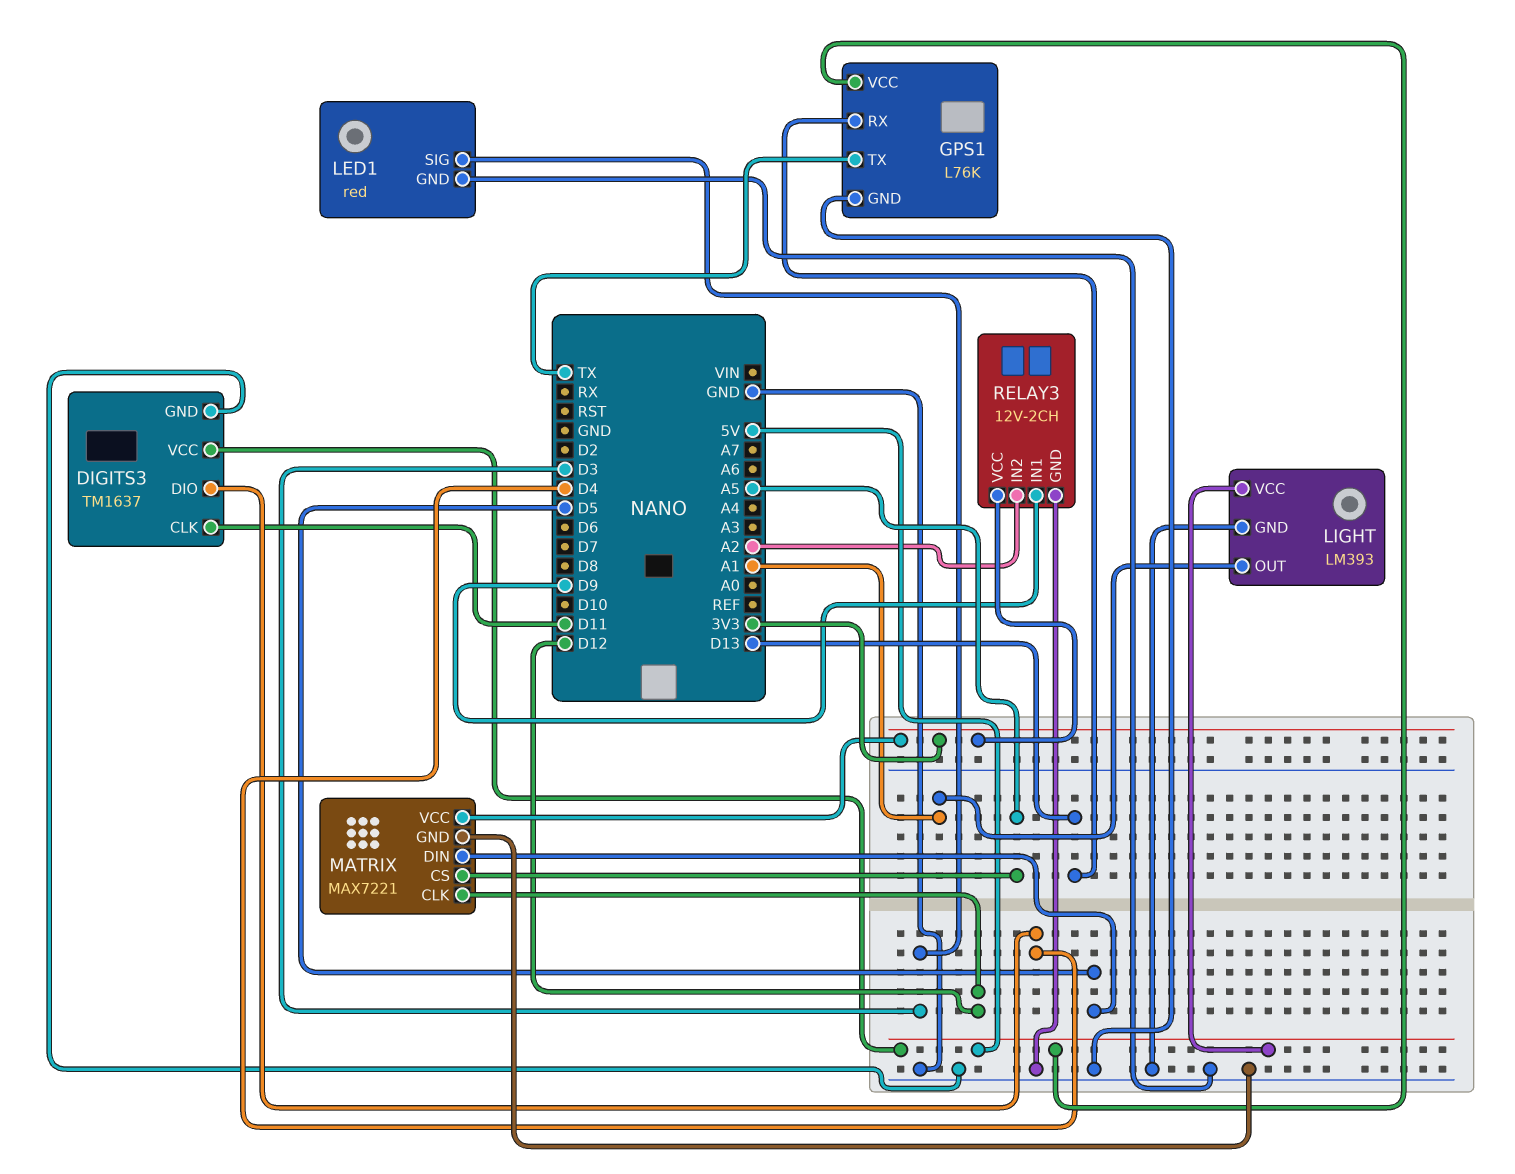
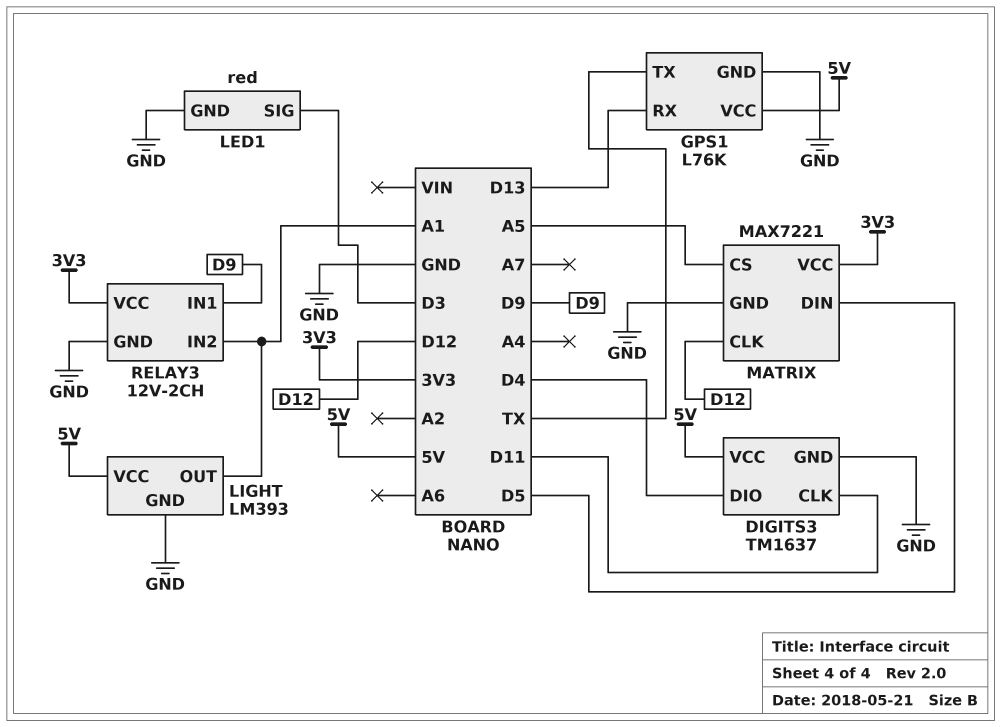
RELAY3 pin IN2: A2 -> A1

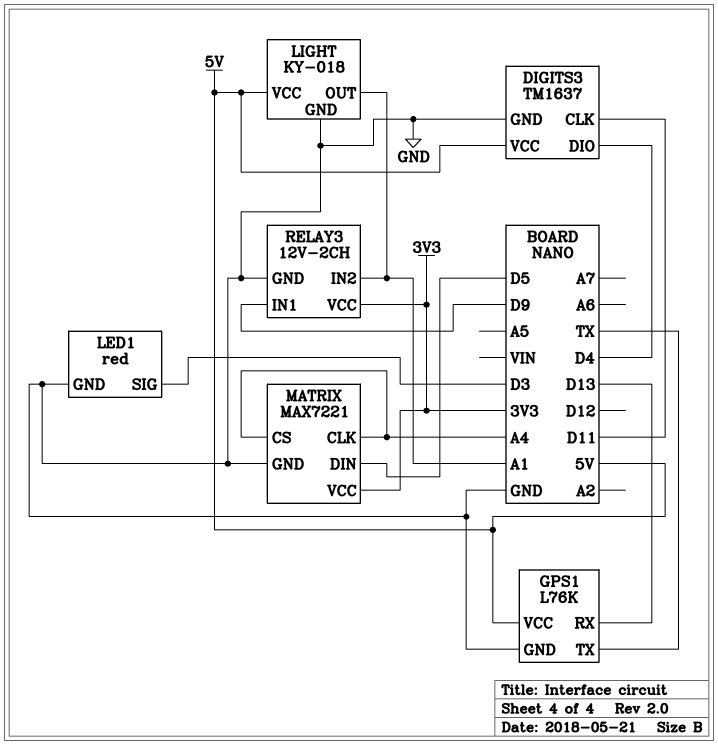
LIGHT: LM393 -> KY-018
MATRIX pin CLK: D12 -> A4
MATRIX pin CS: A5 -> A4

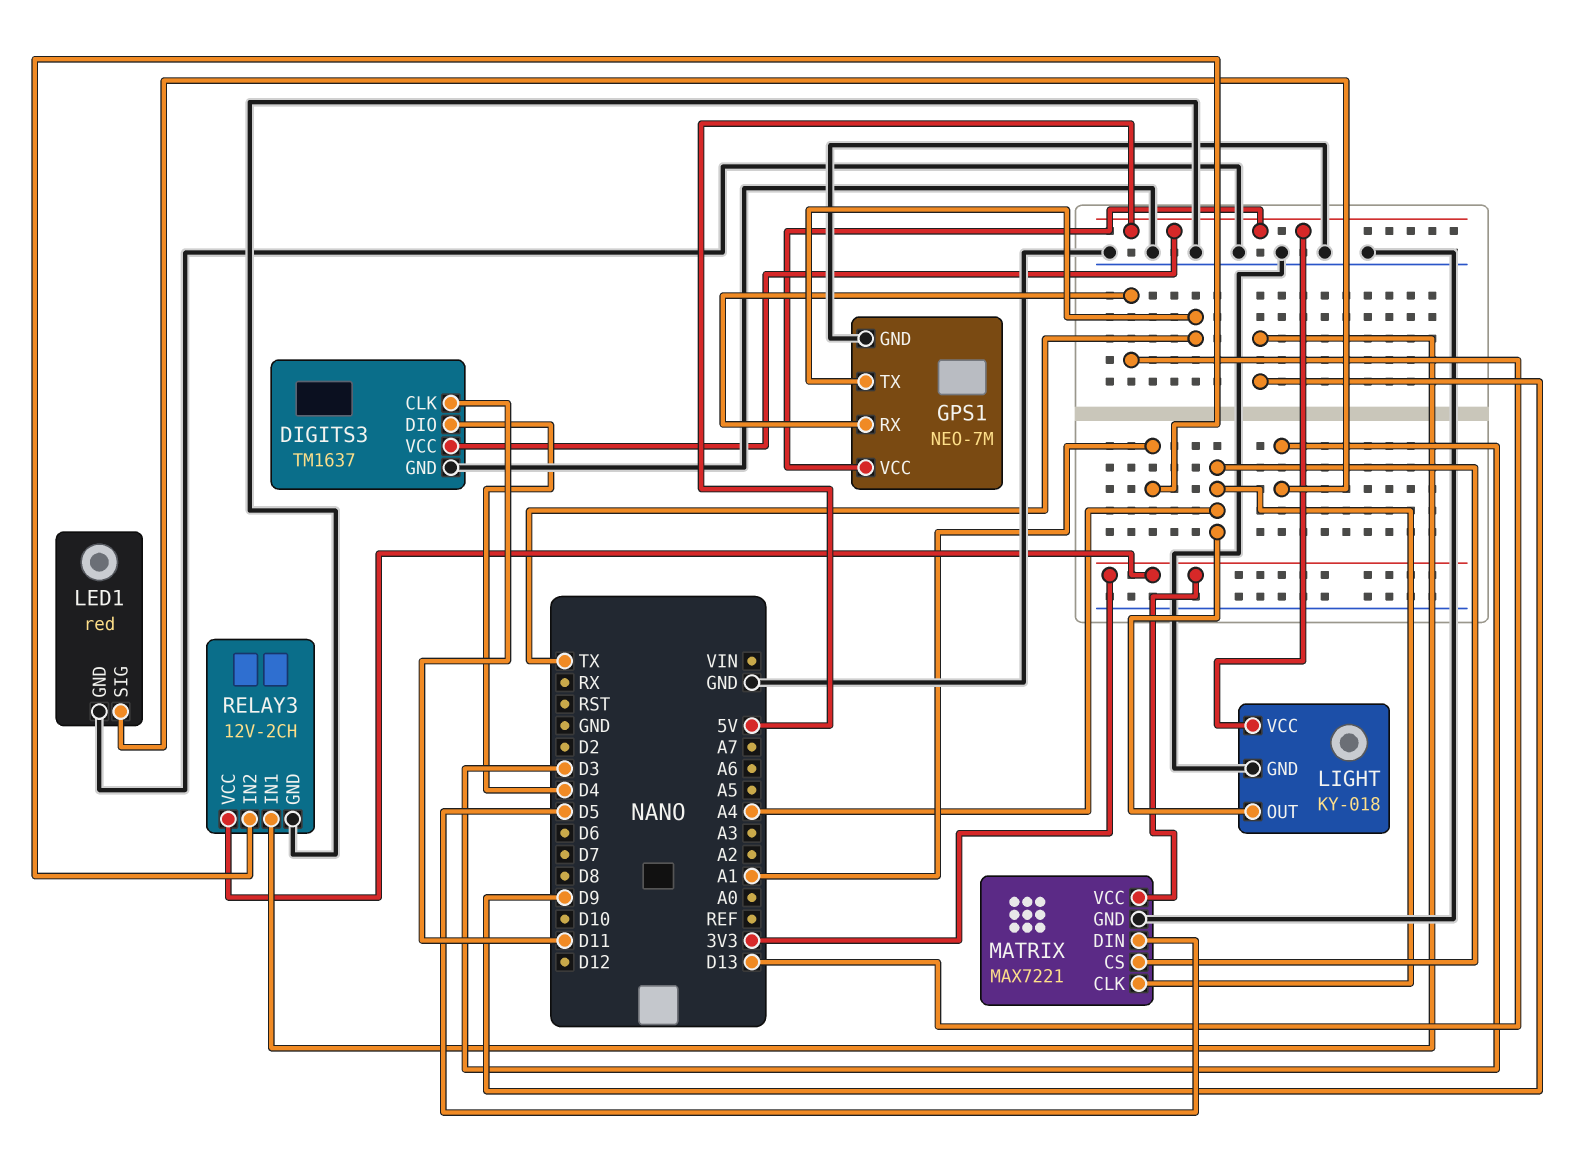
GPS1: L76K -> NEO-7M
LIGHT pin OUT: A1 -> A4

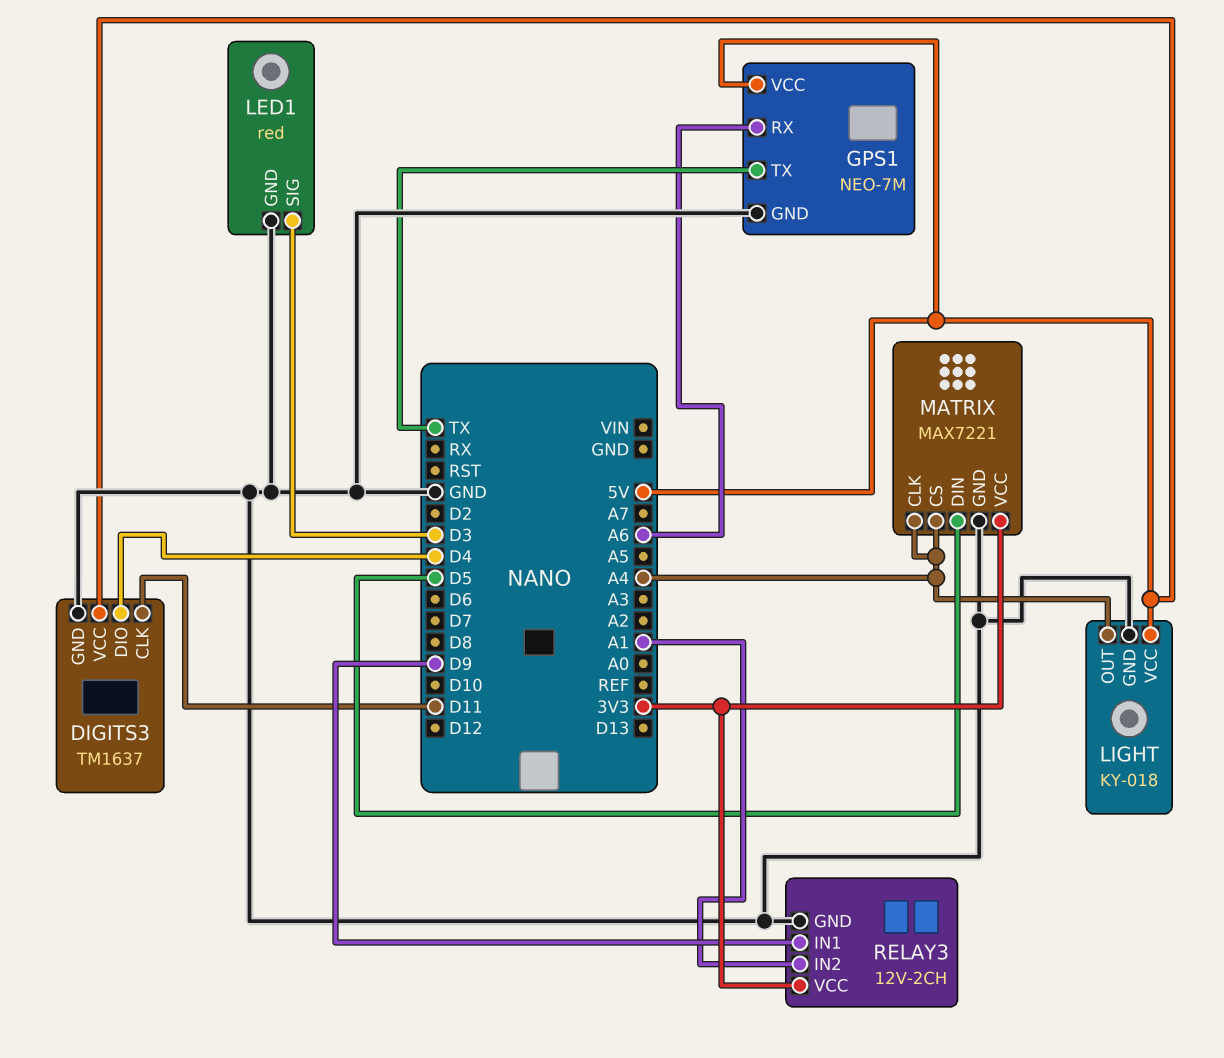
GPS1 pin RX: D13 -> A6

